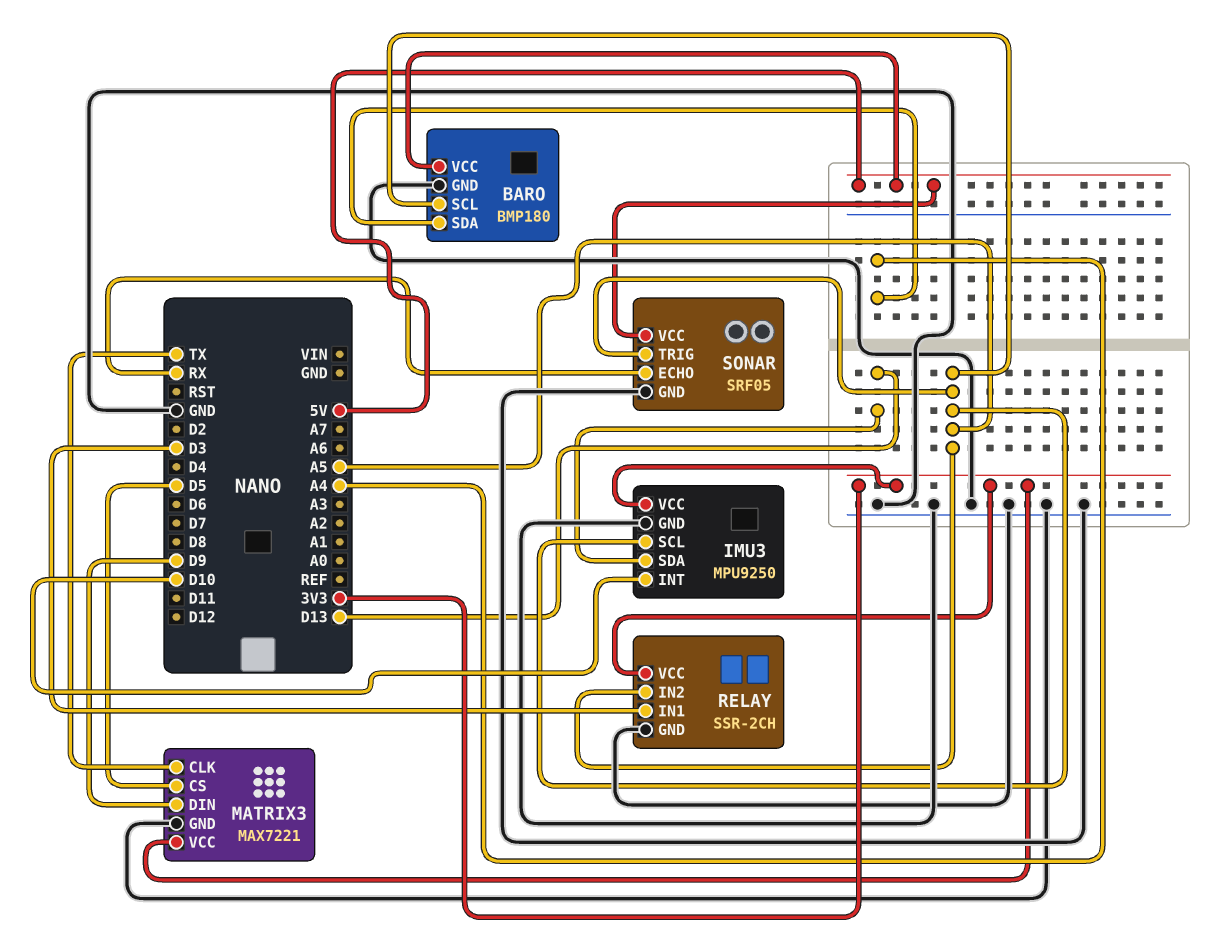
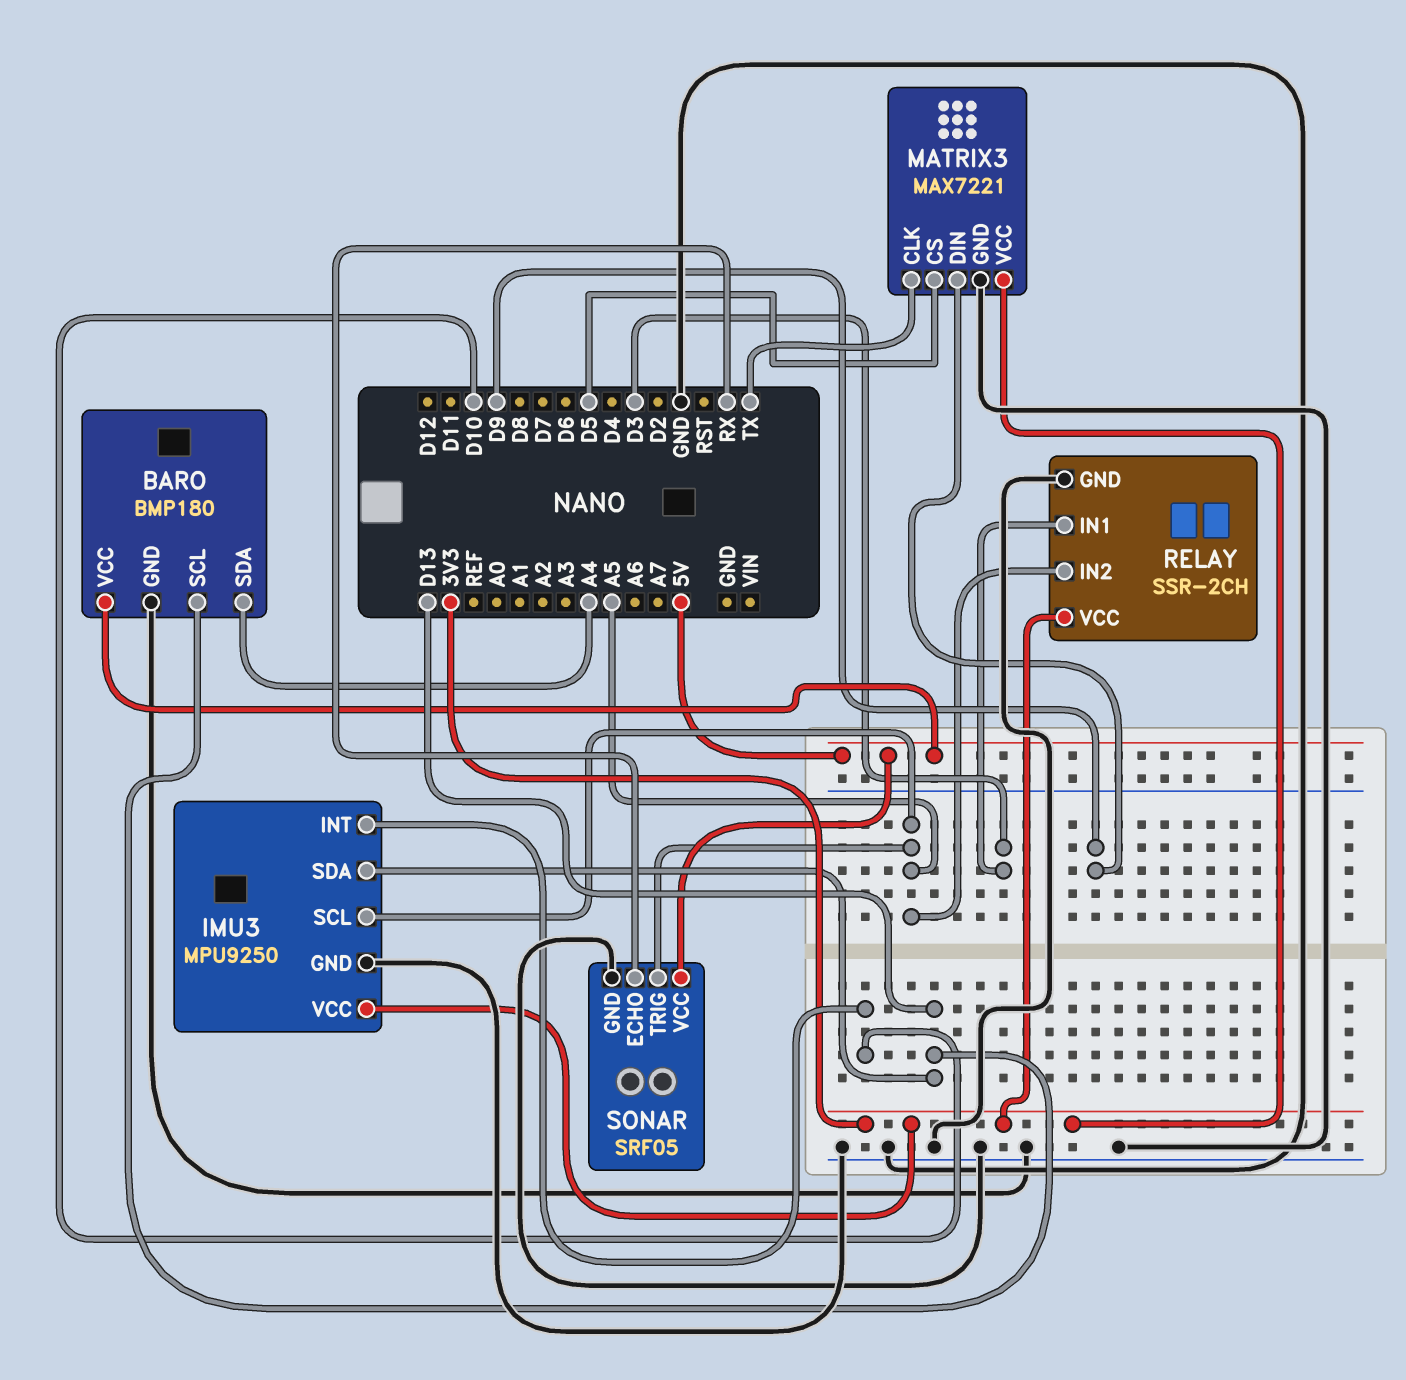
BARO pin SCL: A5 -> D13

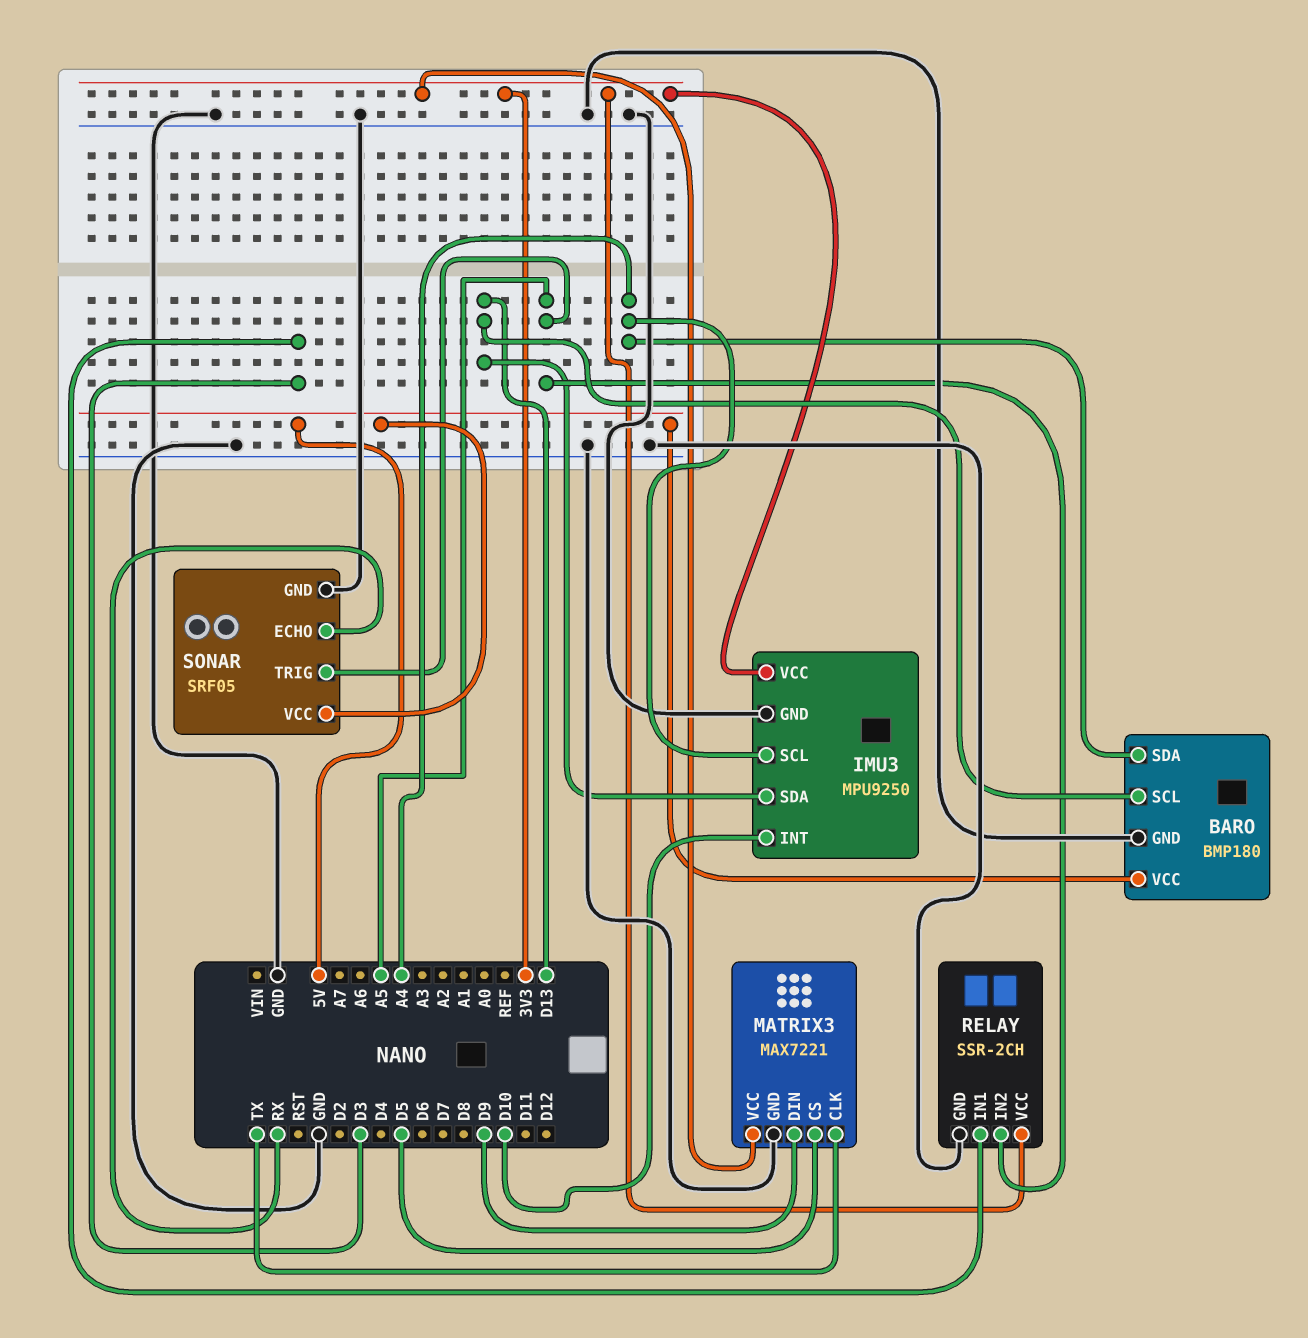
IMU3 pin SCL: A5 -> A4

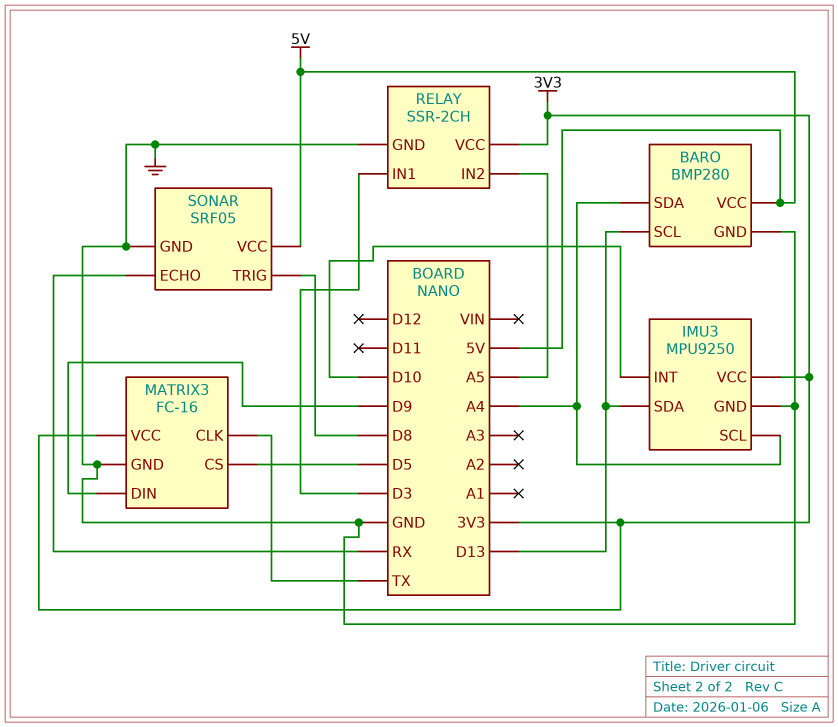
BARO: BMP180 -> BMP280
MATRIX3: MAX7221 -> FC-16
SONAR pin TRIG: A5 -> D8

